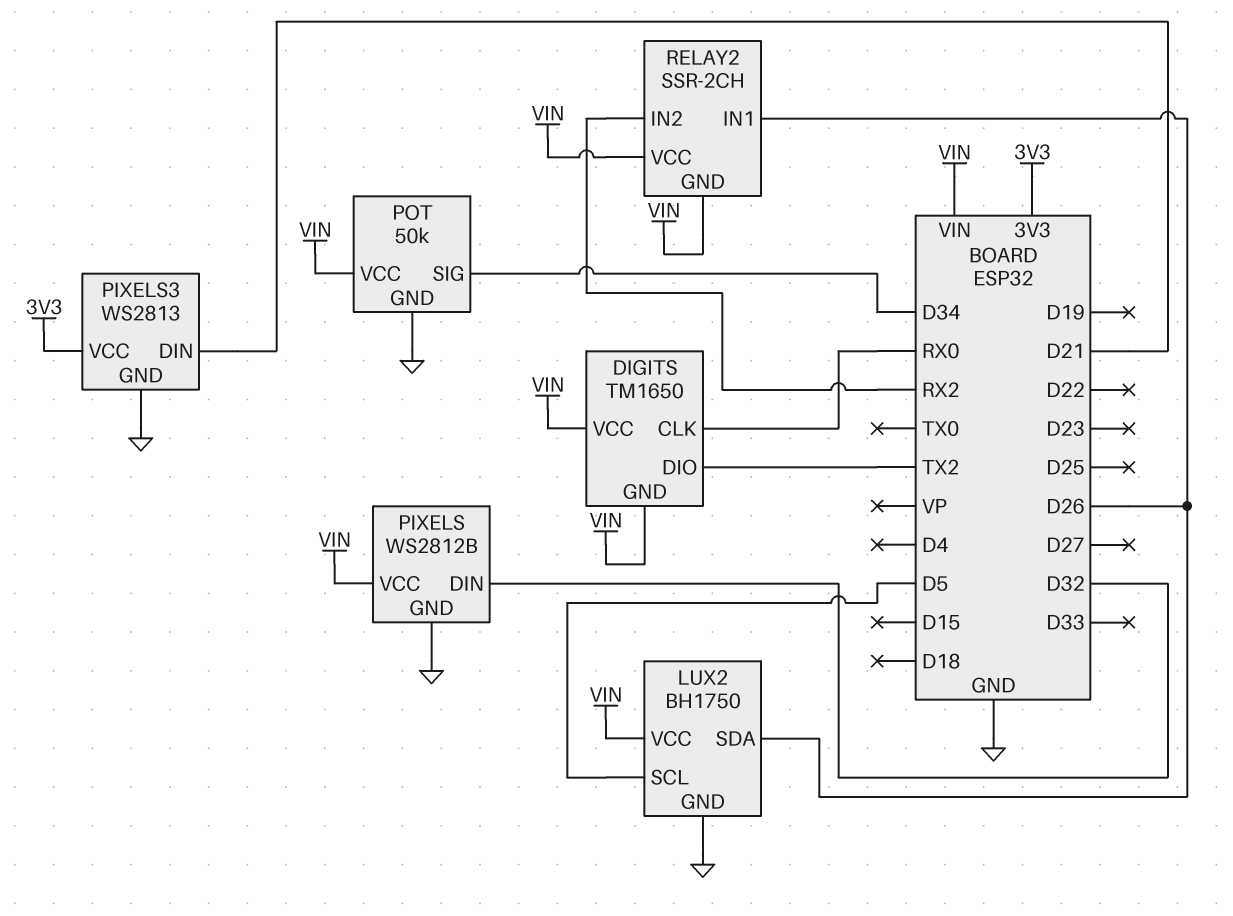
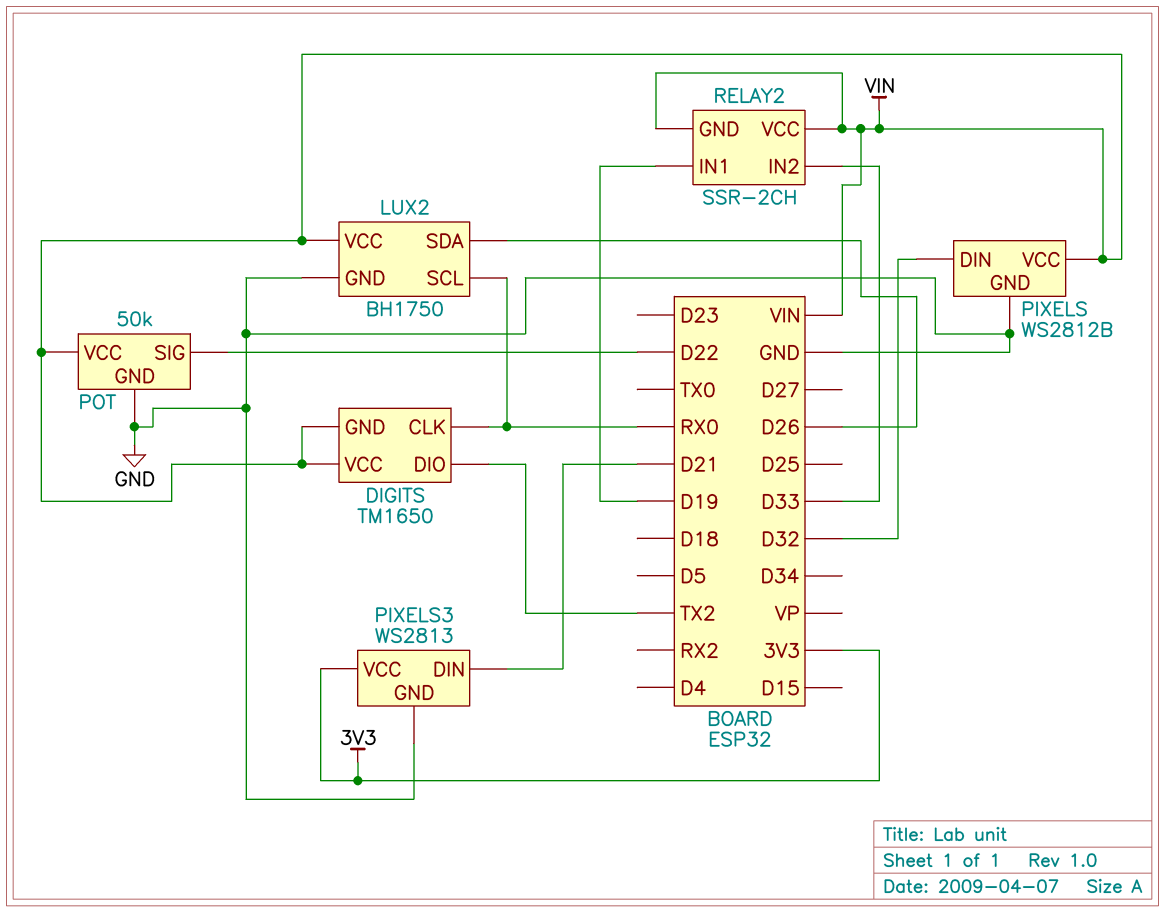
LUX2 pin SCL: D5 -> RX0
POT pin SIG: D34 -> D22
RELAY2 pin IN1: D26 -> D19
RELAY2 pin IN2: RX2 -> D33

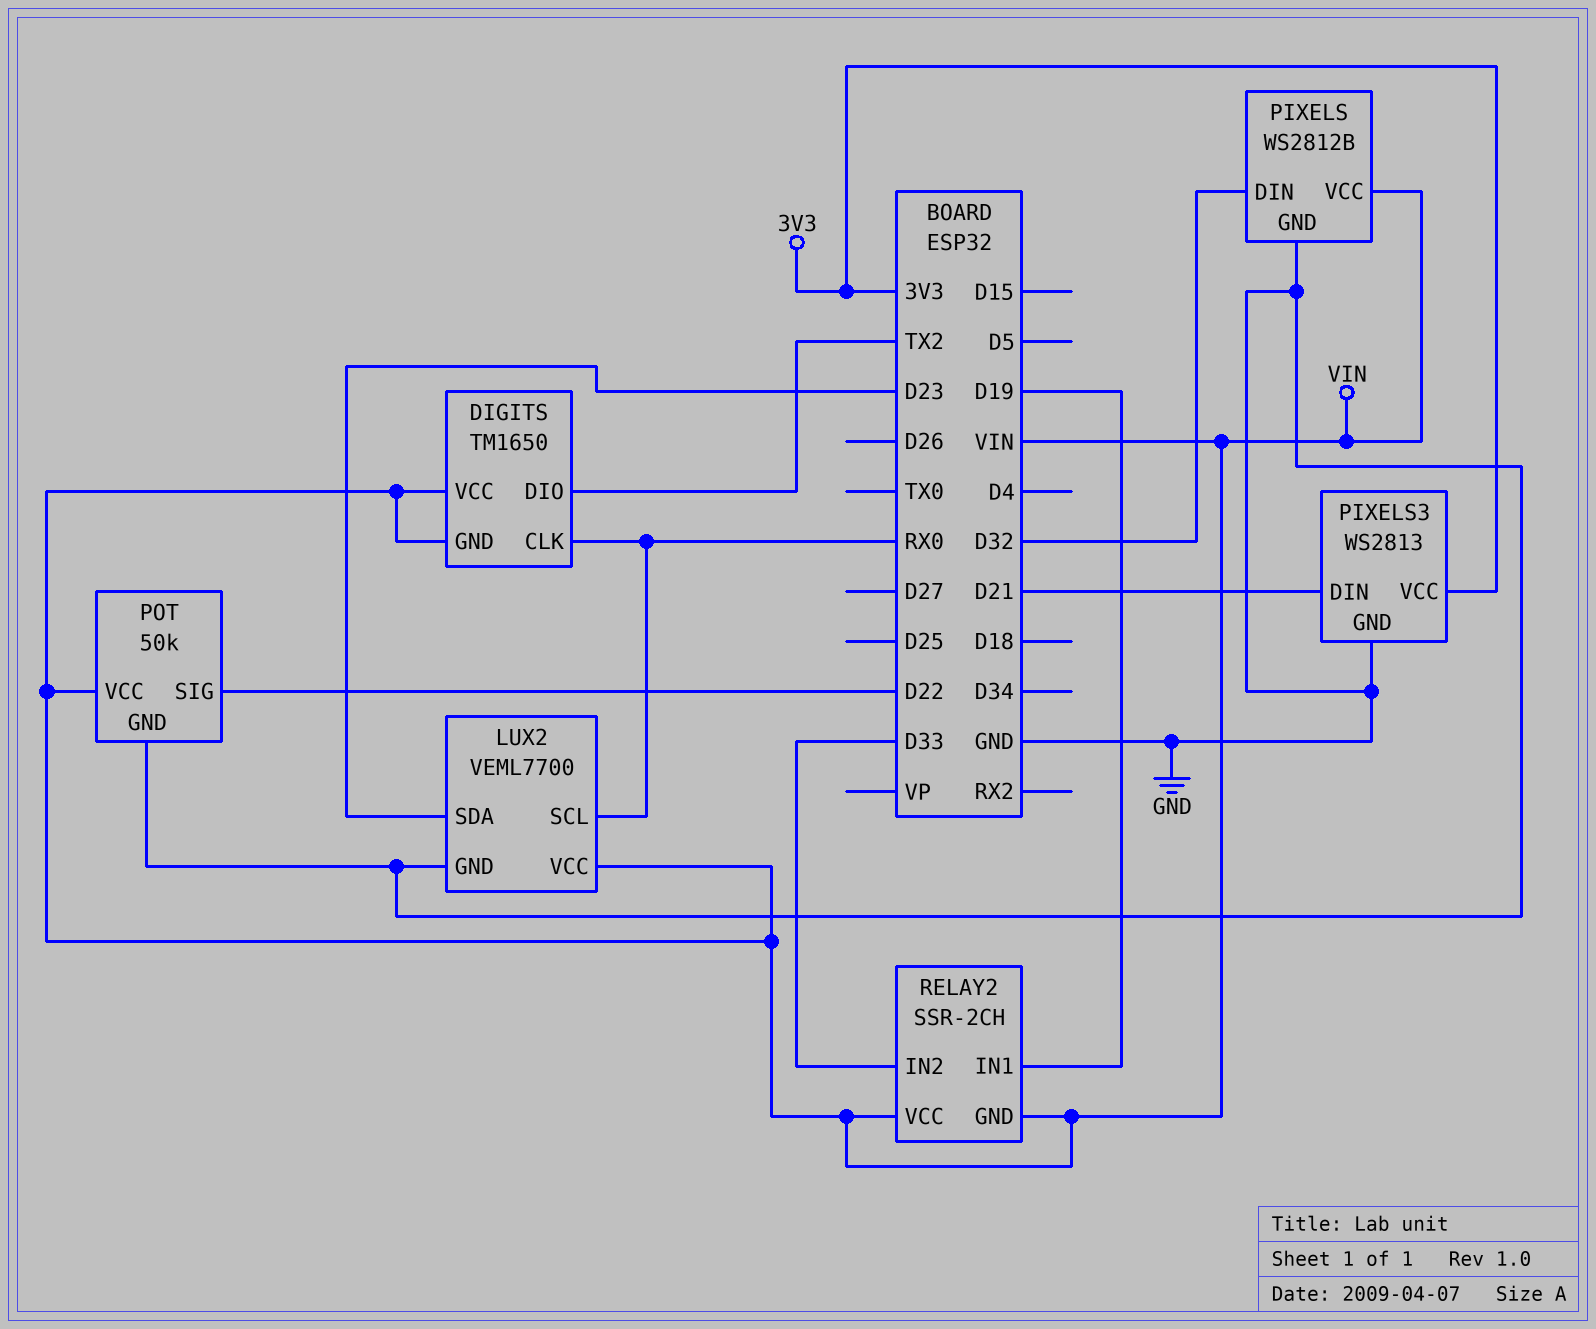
LUX2: BH1750 -> VEML7700
LUX2 pin SDA: D26 -> D23

